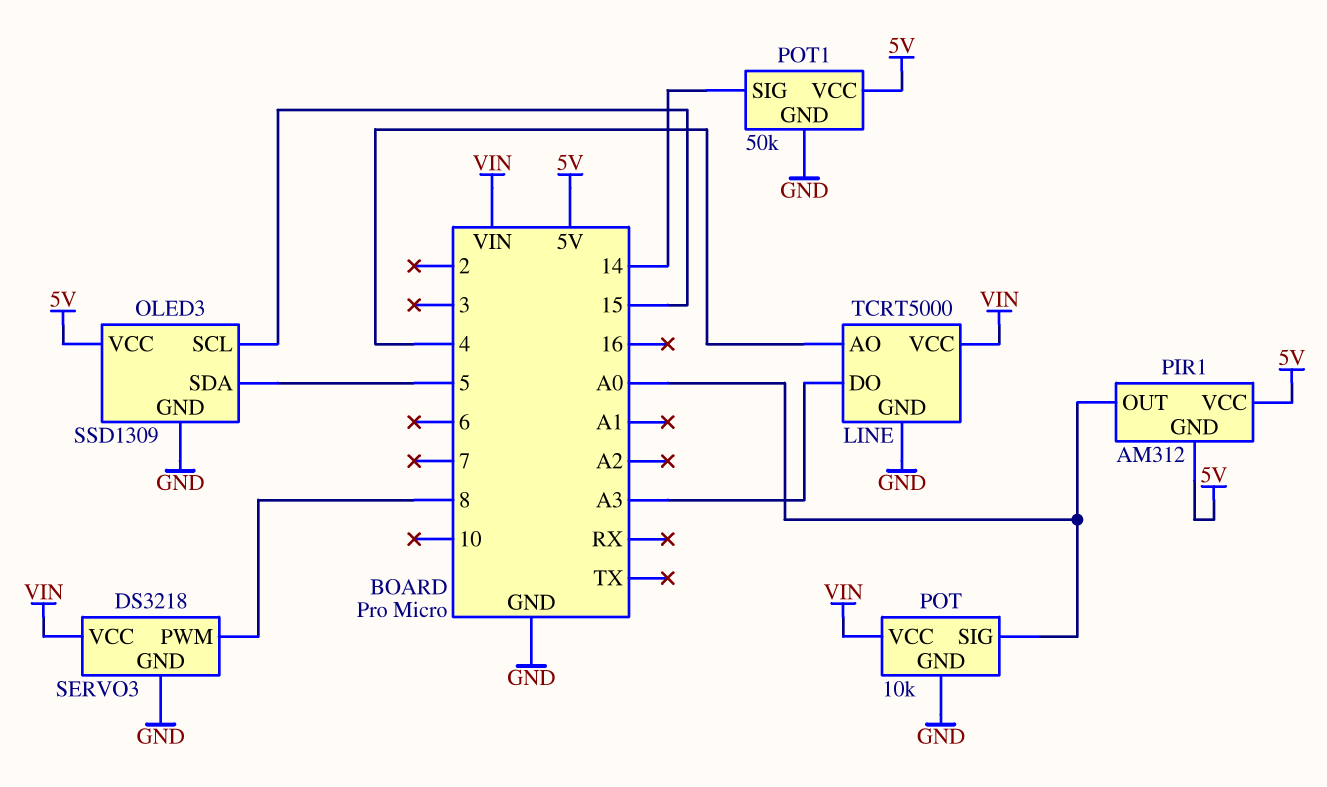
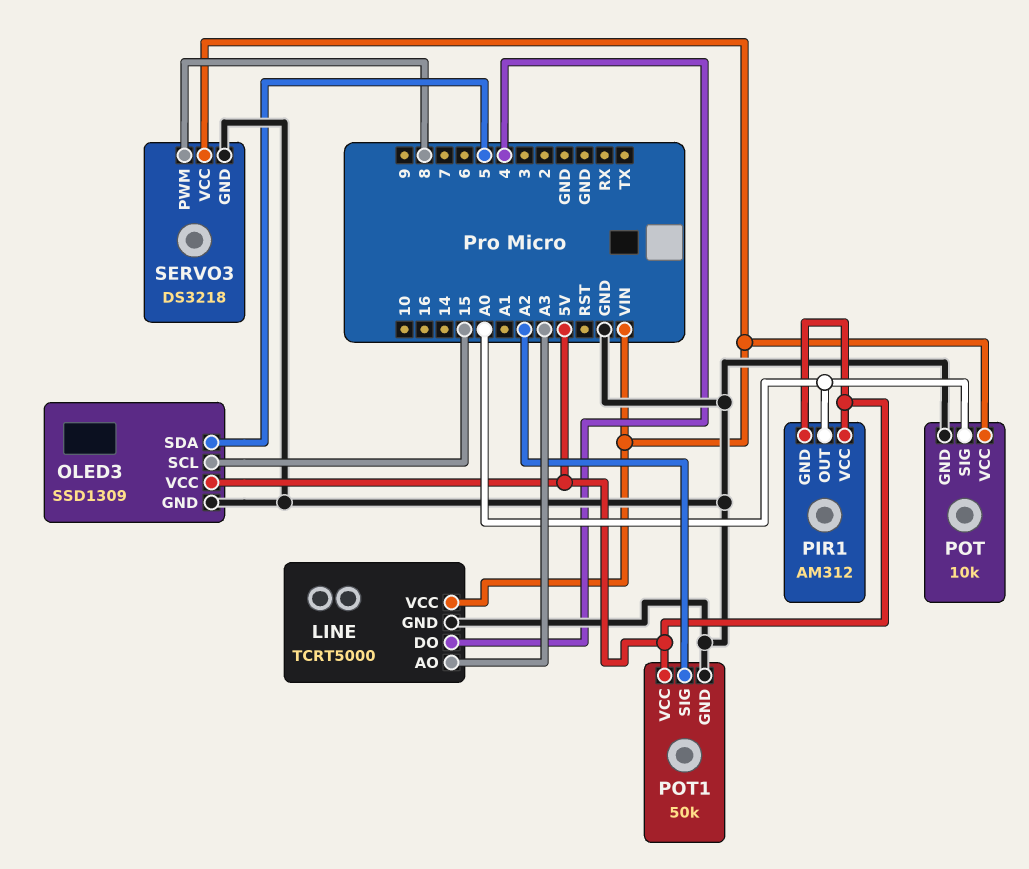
LINE pin AO: 4 -> A3
LINE pin DO: A3 -> 4
POT1 pin SIG: 14 -> A2

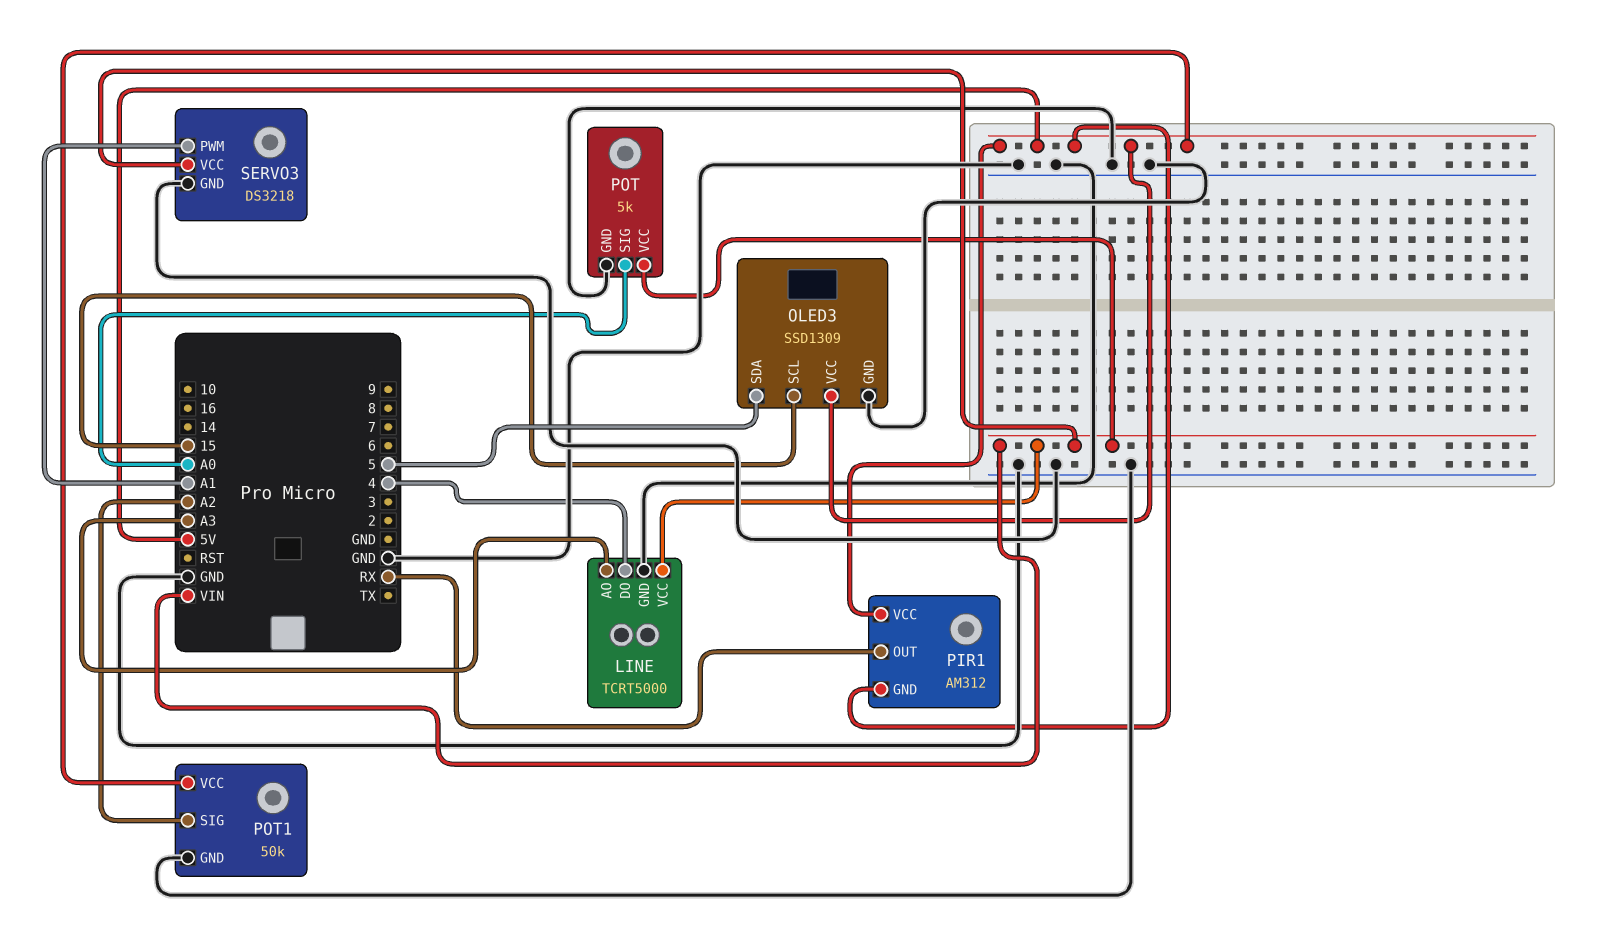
PIR1 pin OUT: A0 -> RX
POT: 10k -> 5k
SERVO3 pin PWM: 8 -> A1

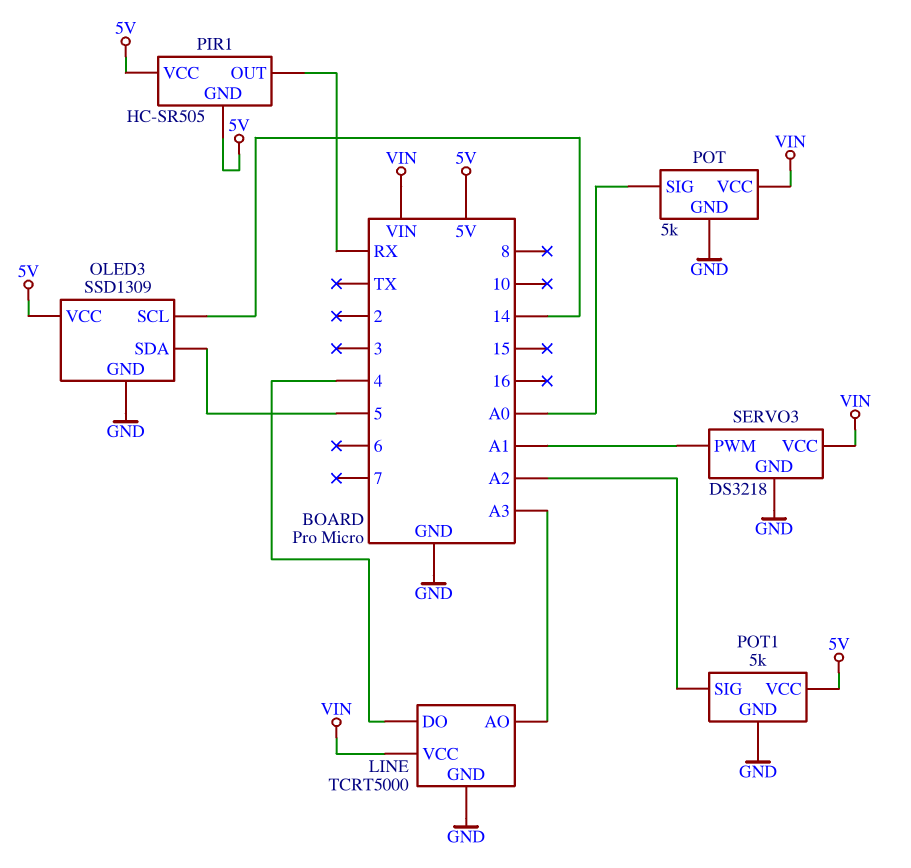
OLED3 pin SCL: 15 -> 14
PIR1: AM312 -> HC-SR505
POT1: 50k -> 5k

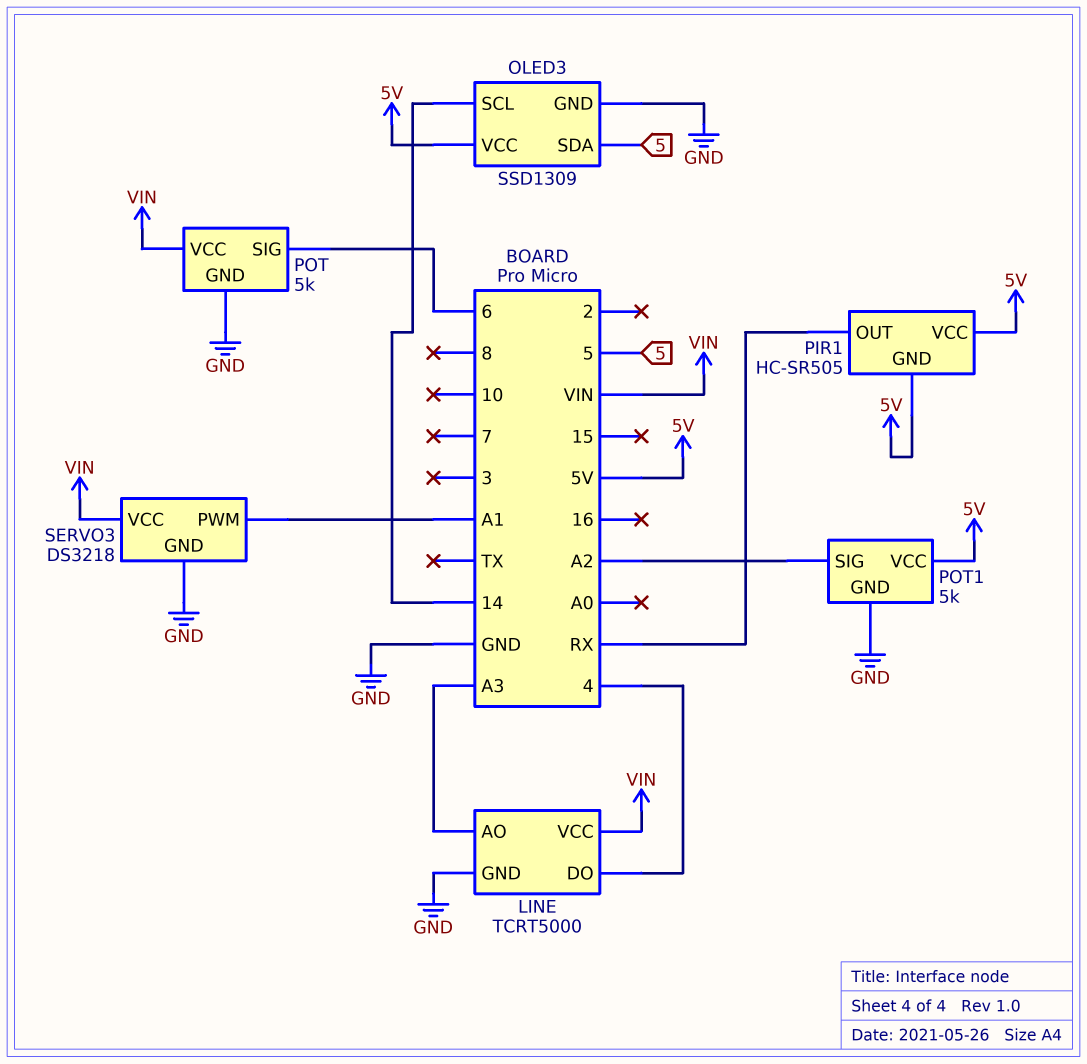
POT pin SIG: A0 -> 6

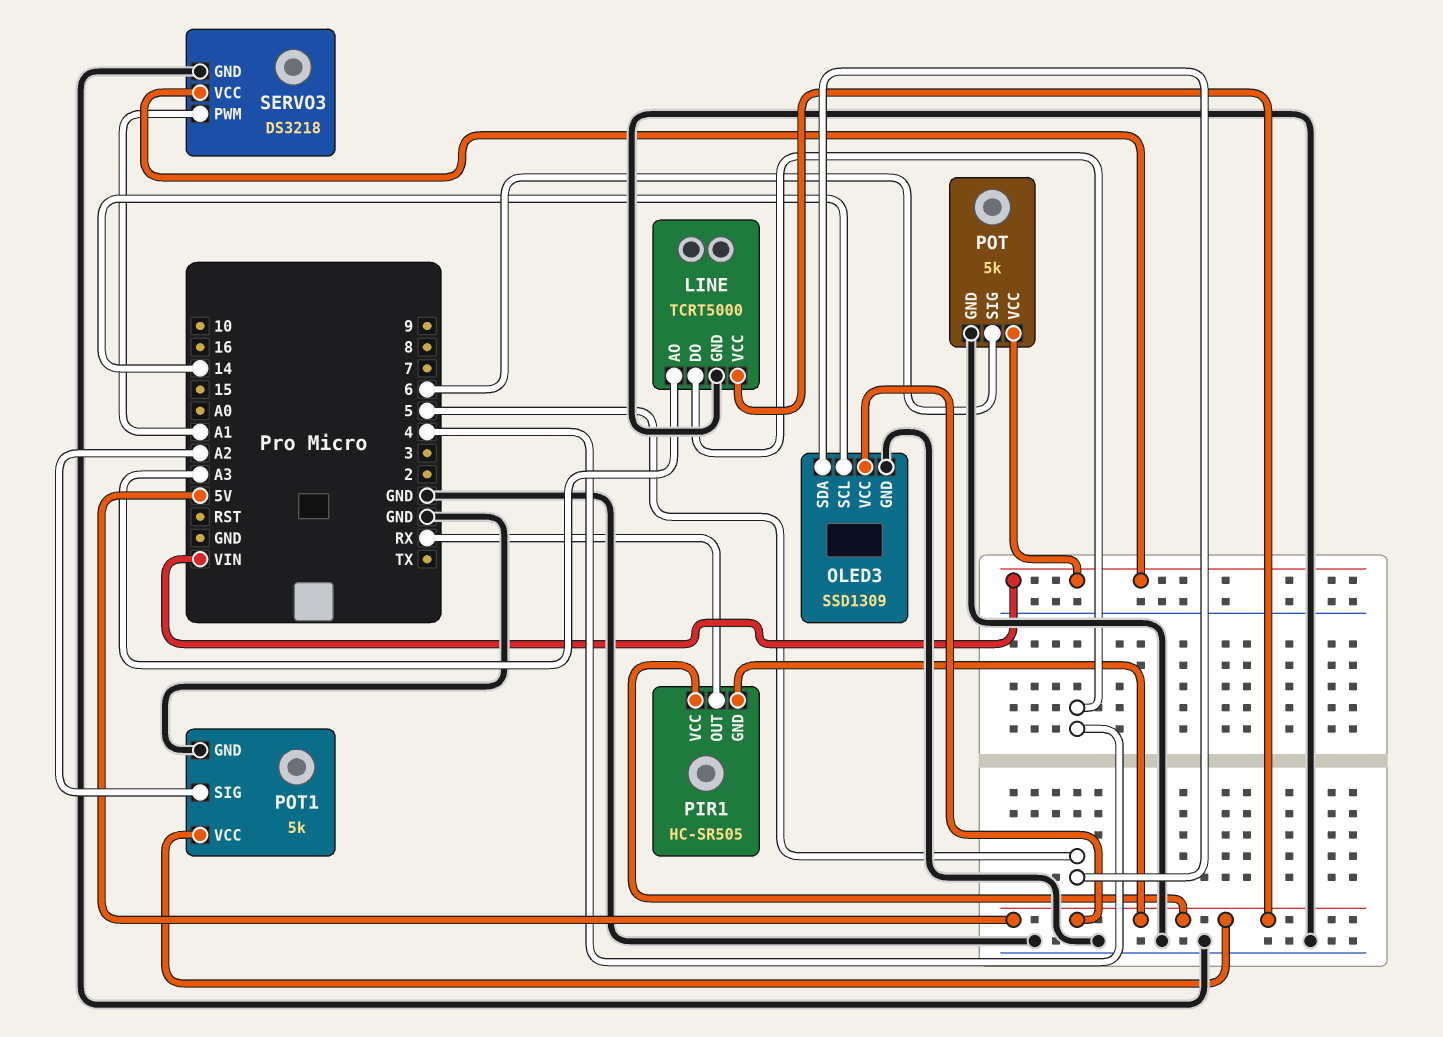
LINE pin VCC: VIN -> 5V

